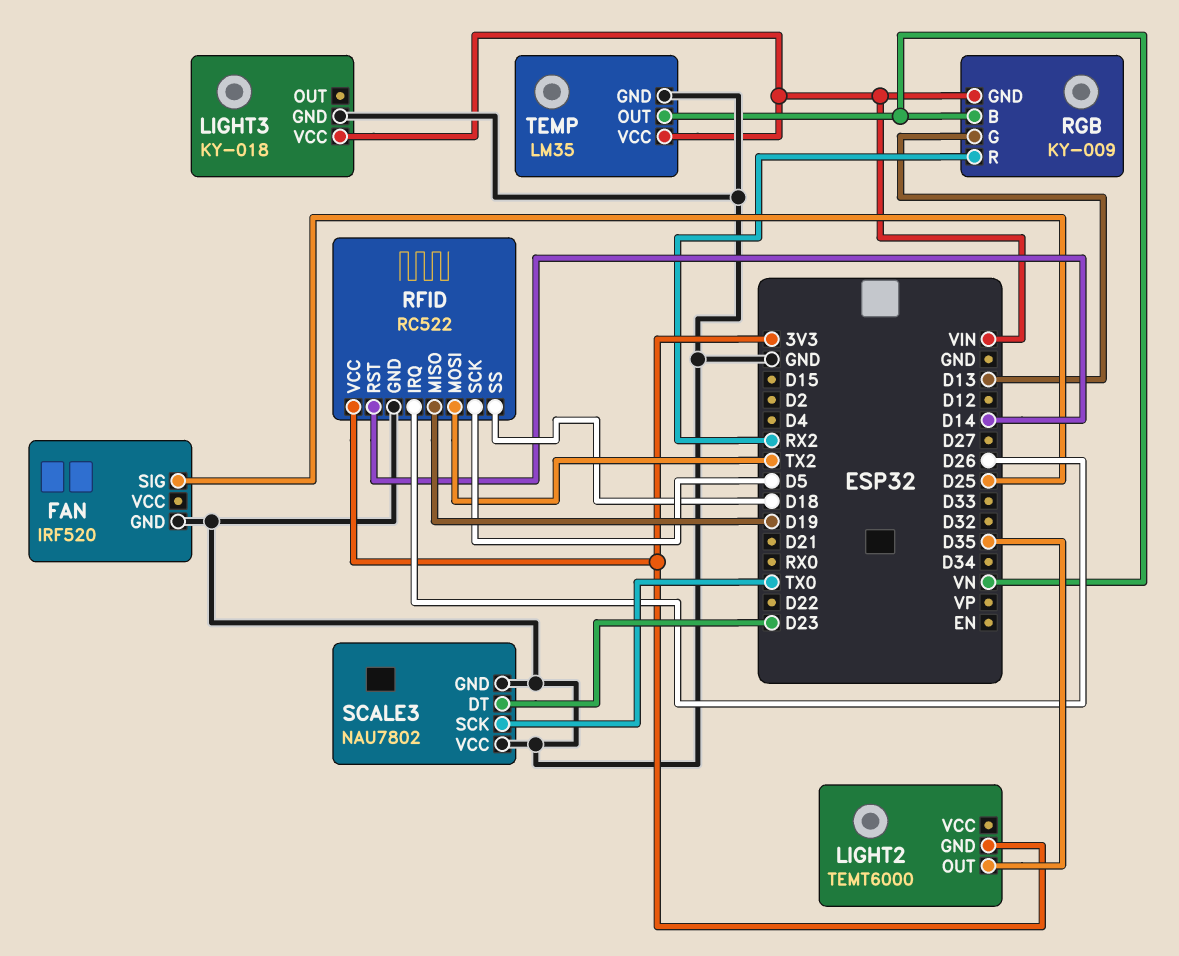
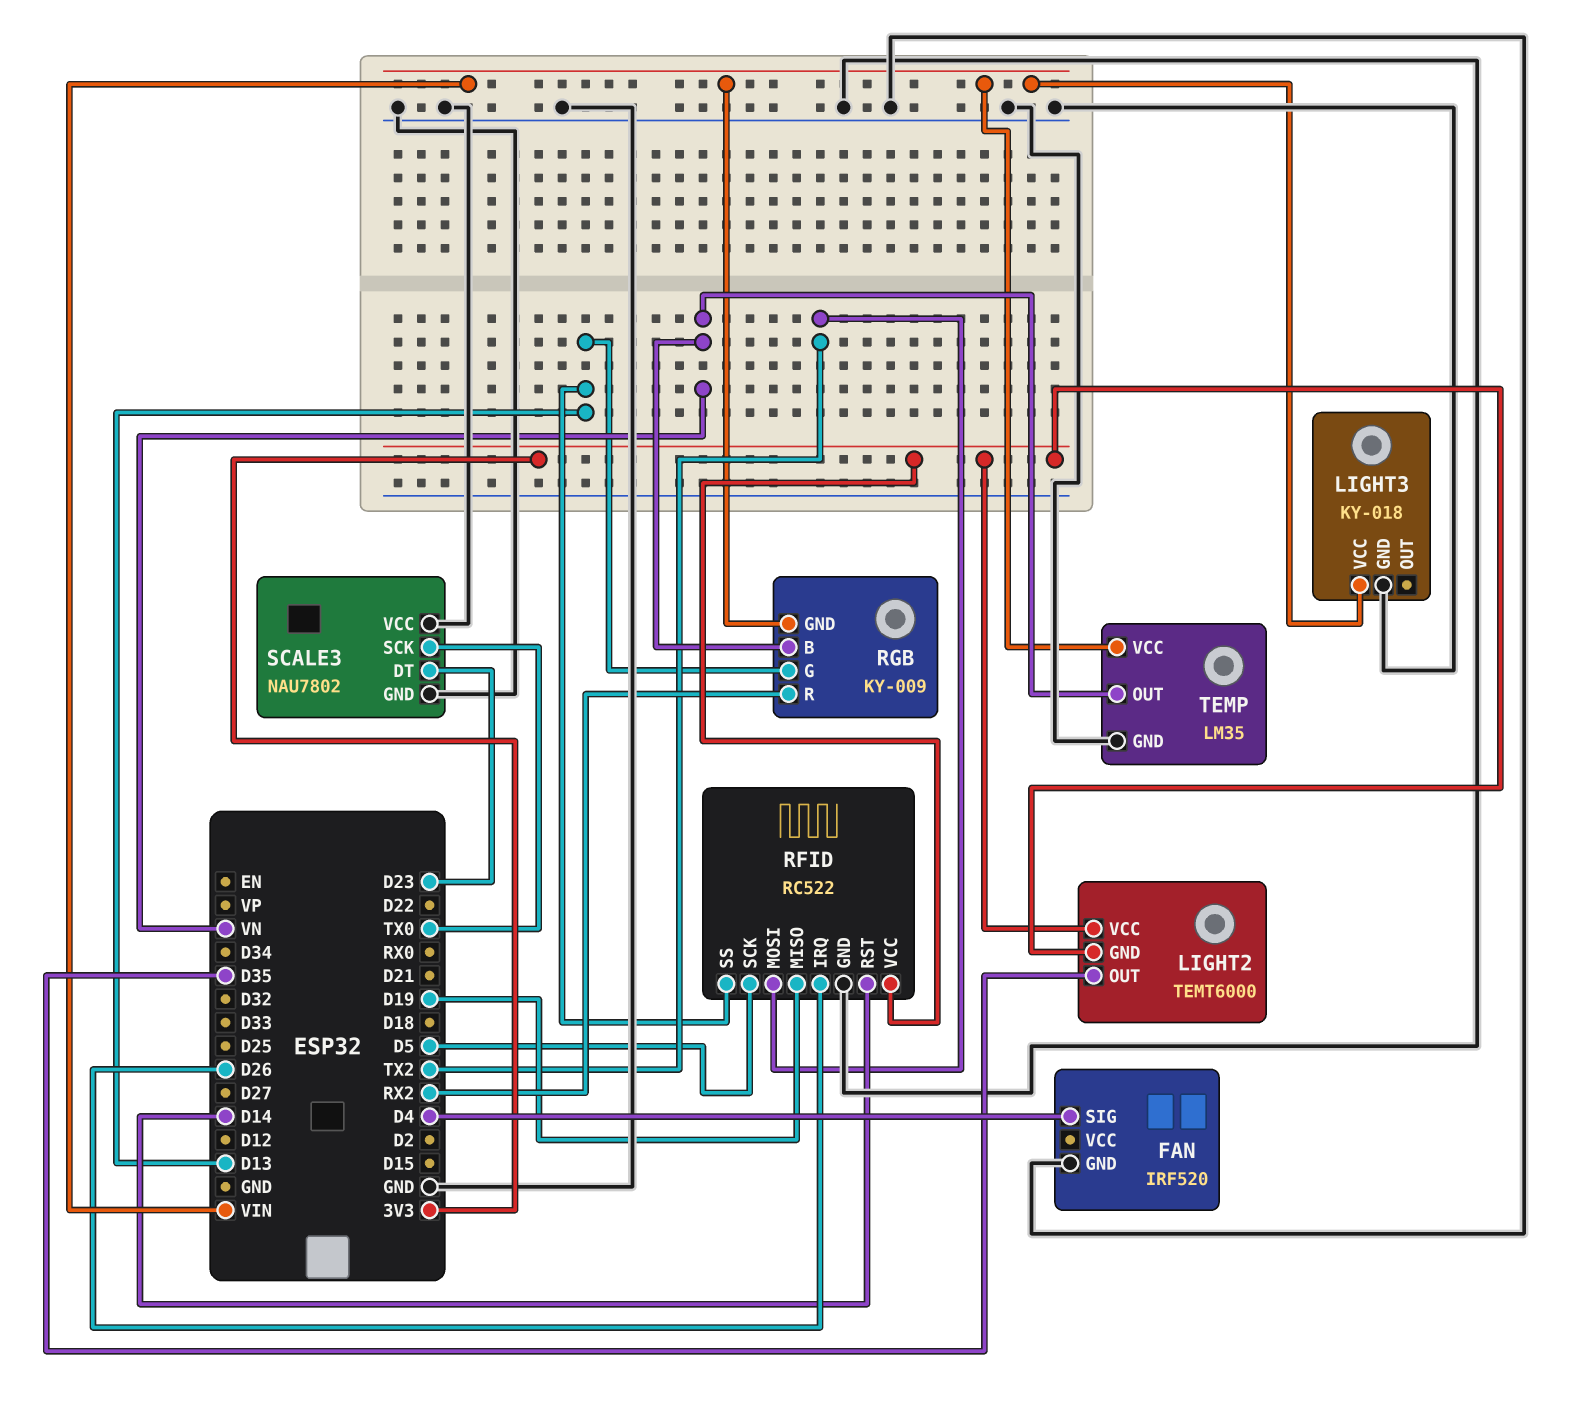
FAN pin SIG: D25 -> D4
LIGHT2 pin VCC: none -> 3V3
RFID pin SS: D18 -> D13

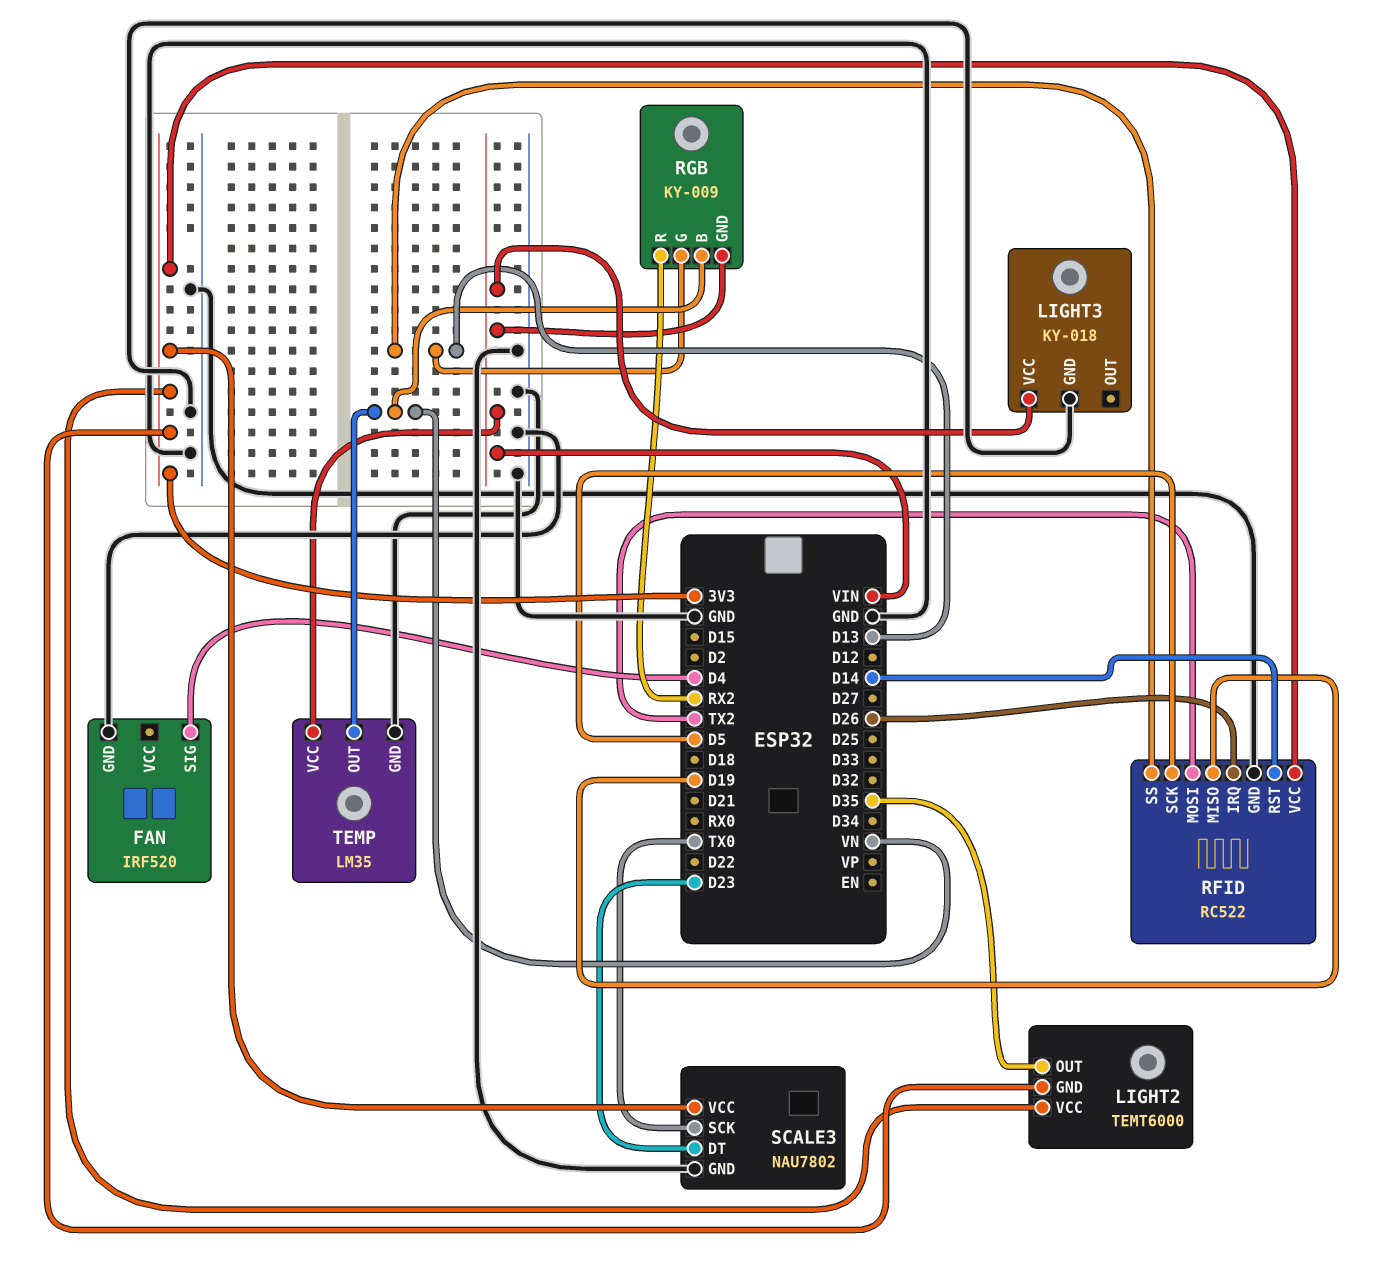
SCALE3 pin VCC: GND -> 3V3

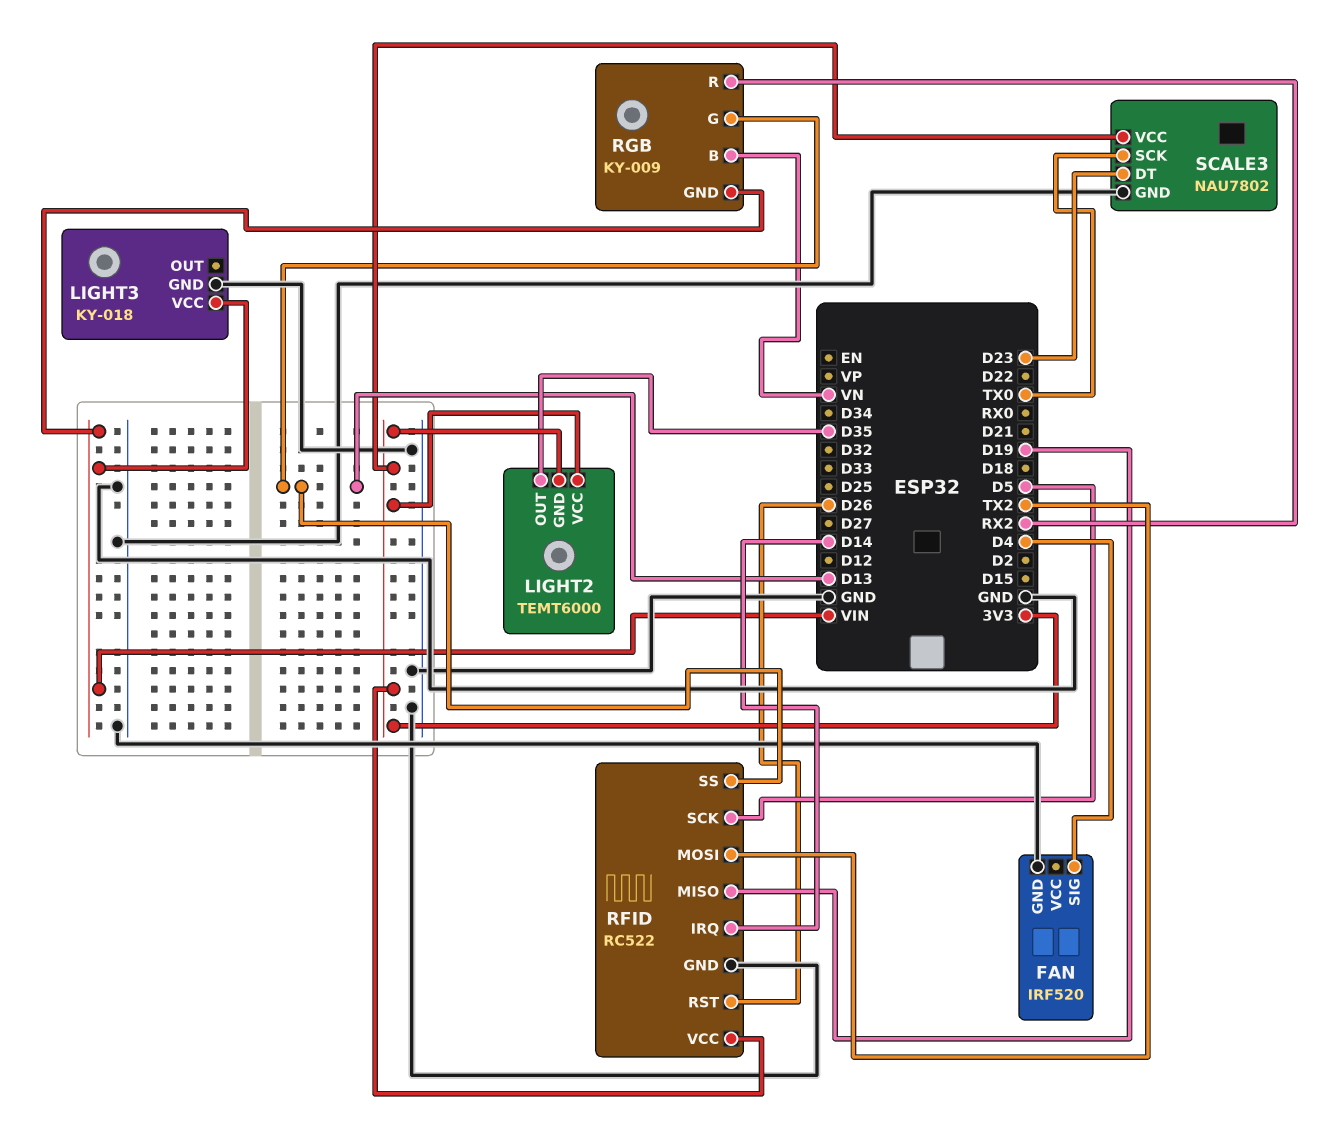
RFID pin IRQ: D26 -> D14
RFID pin RST: D14 -> D26
TEMP: LM35 -> none
TEMP pin GND: GND -> none
TEMP pin OUT: VN -> none
TEMP pin VCC: VIN -> none

